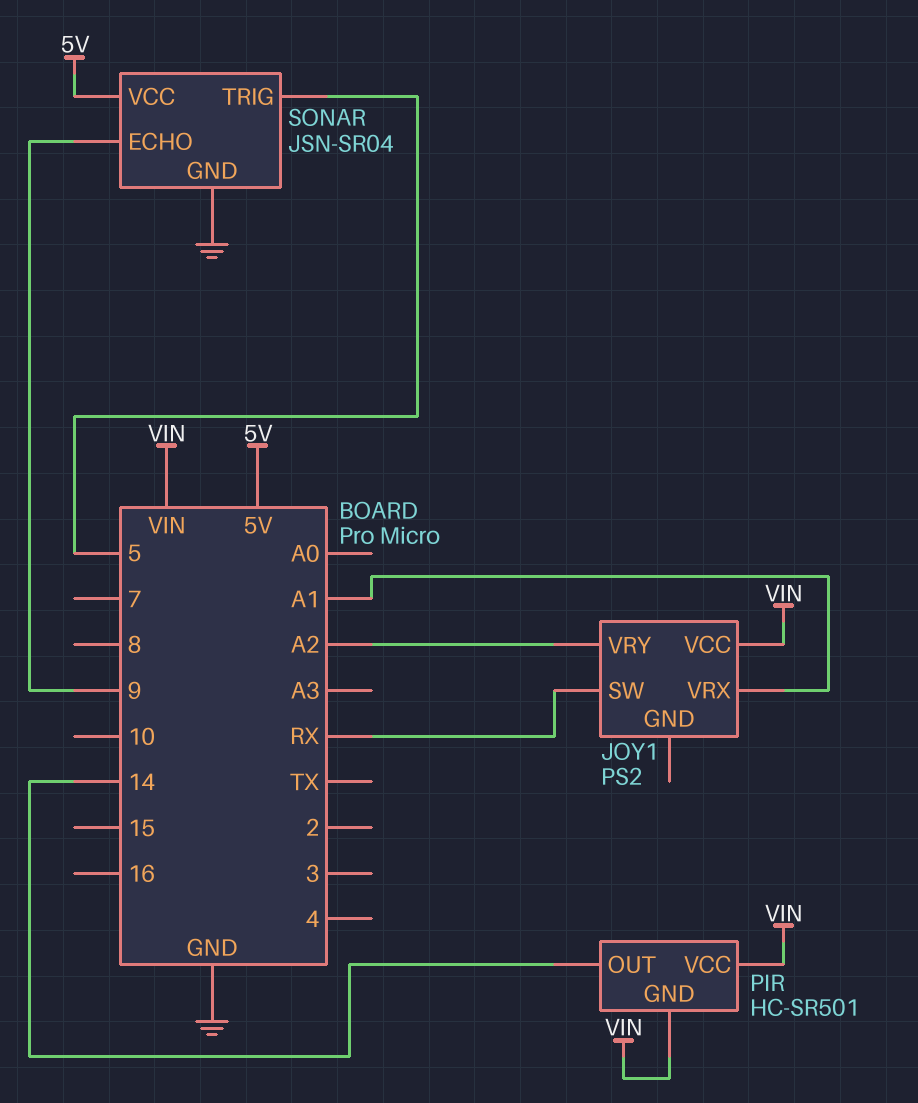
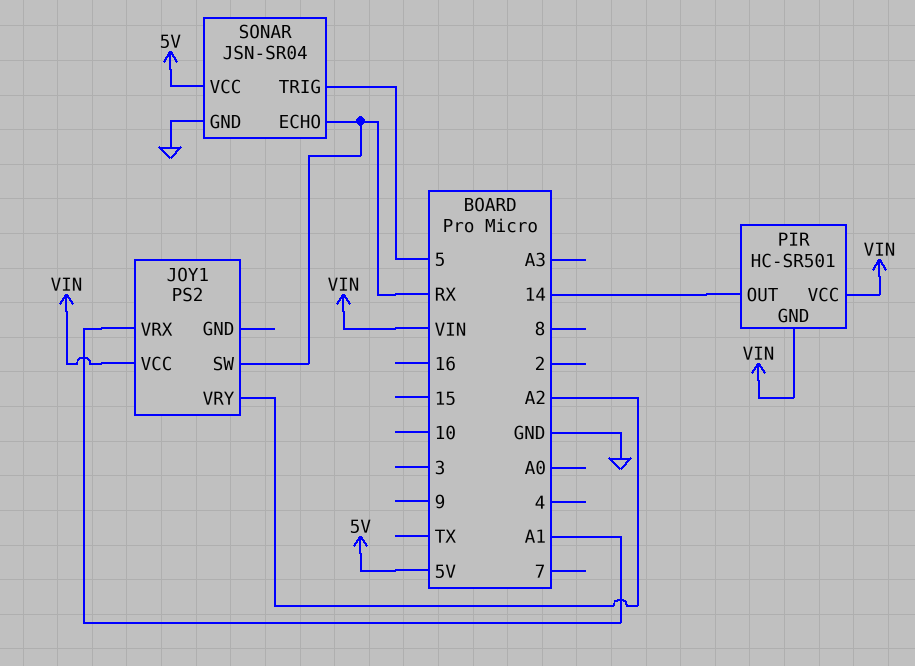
SONAR pin ECHO: 9 -> RX

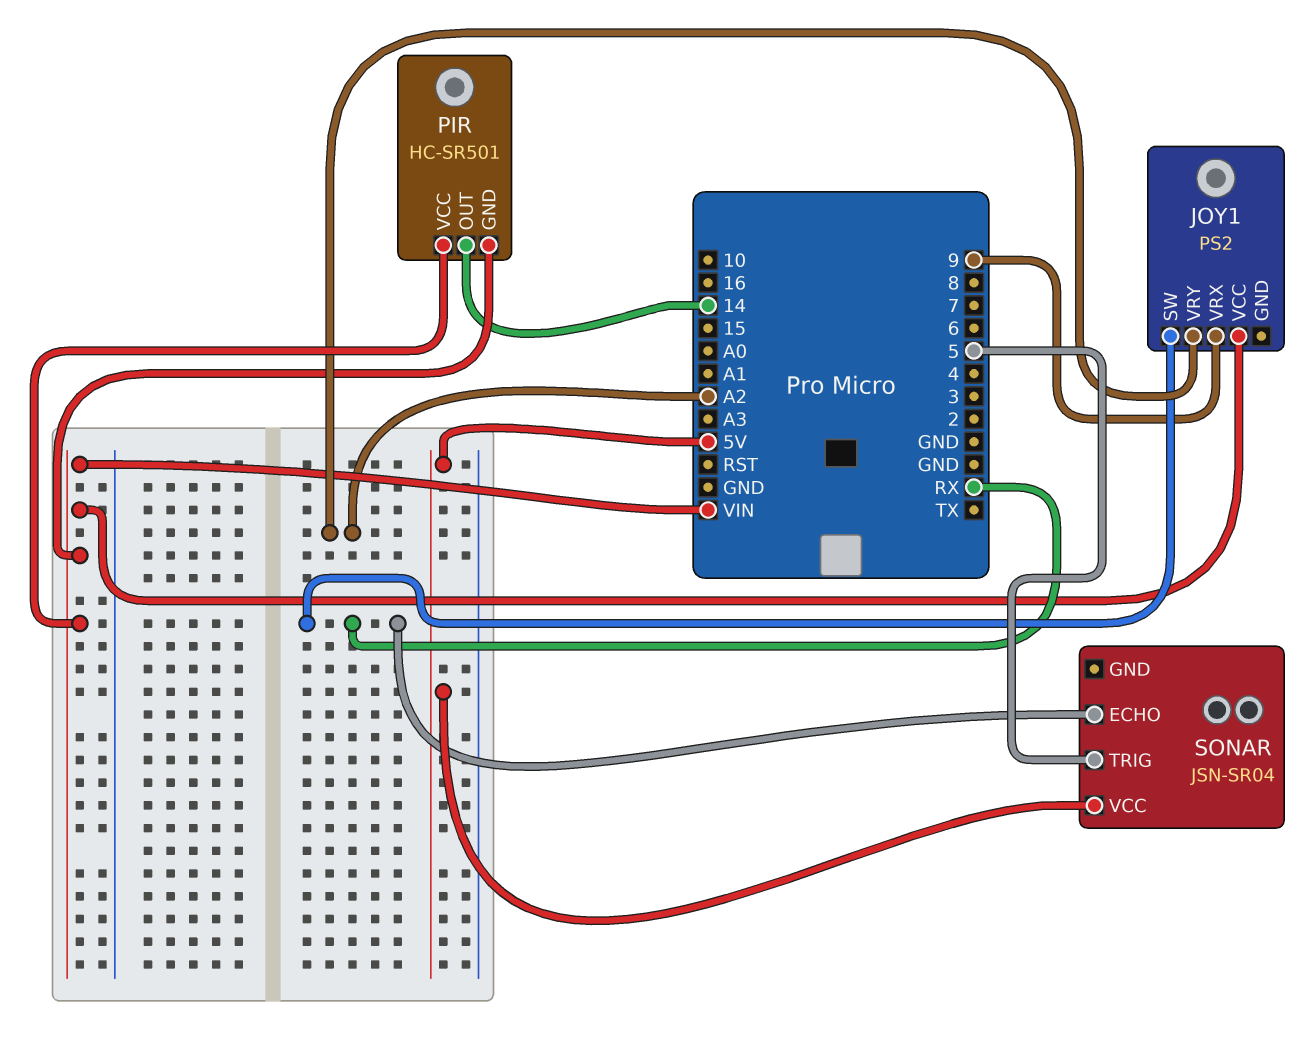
JOY1 pin VRX: A1 -> 9
SONAR pin GND: GND -> none

